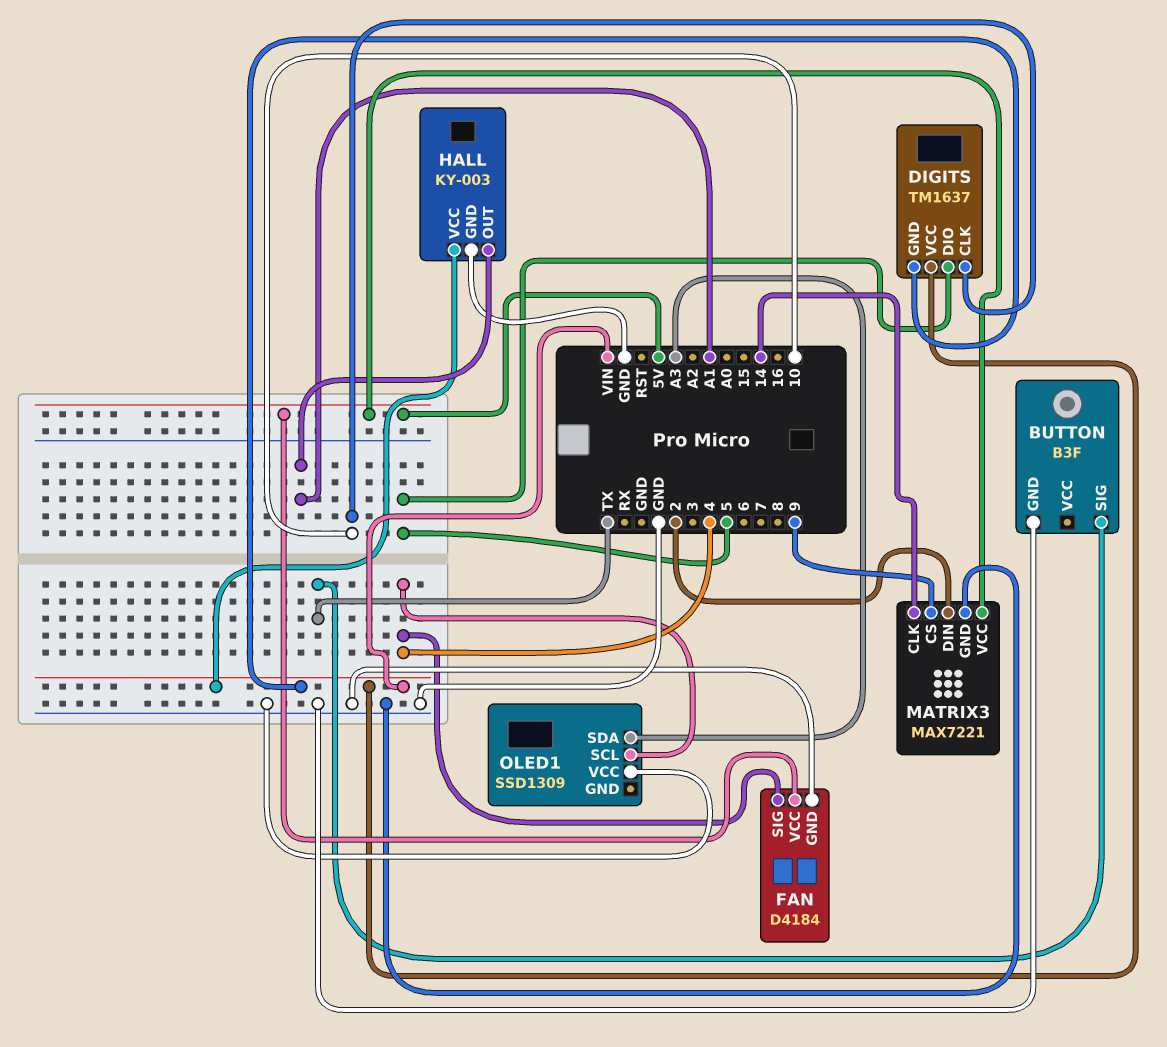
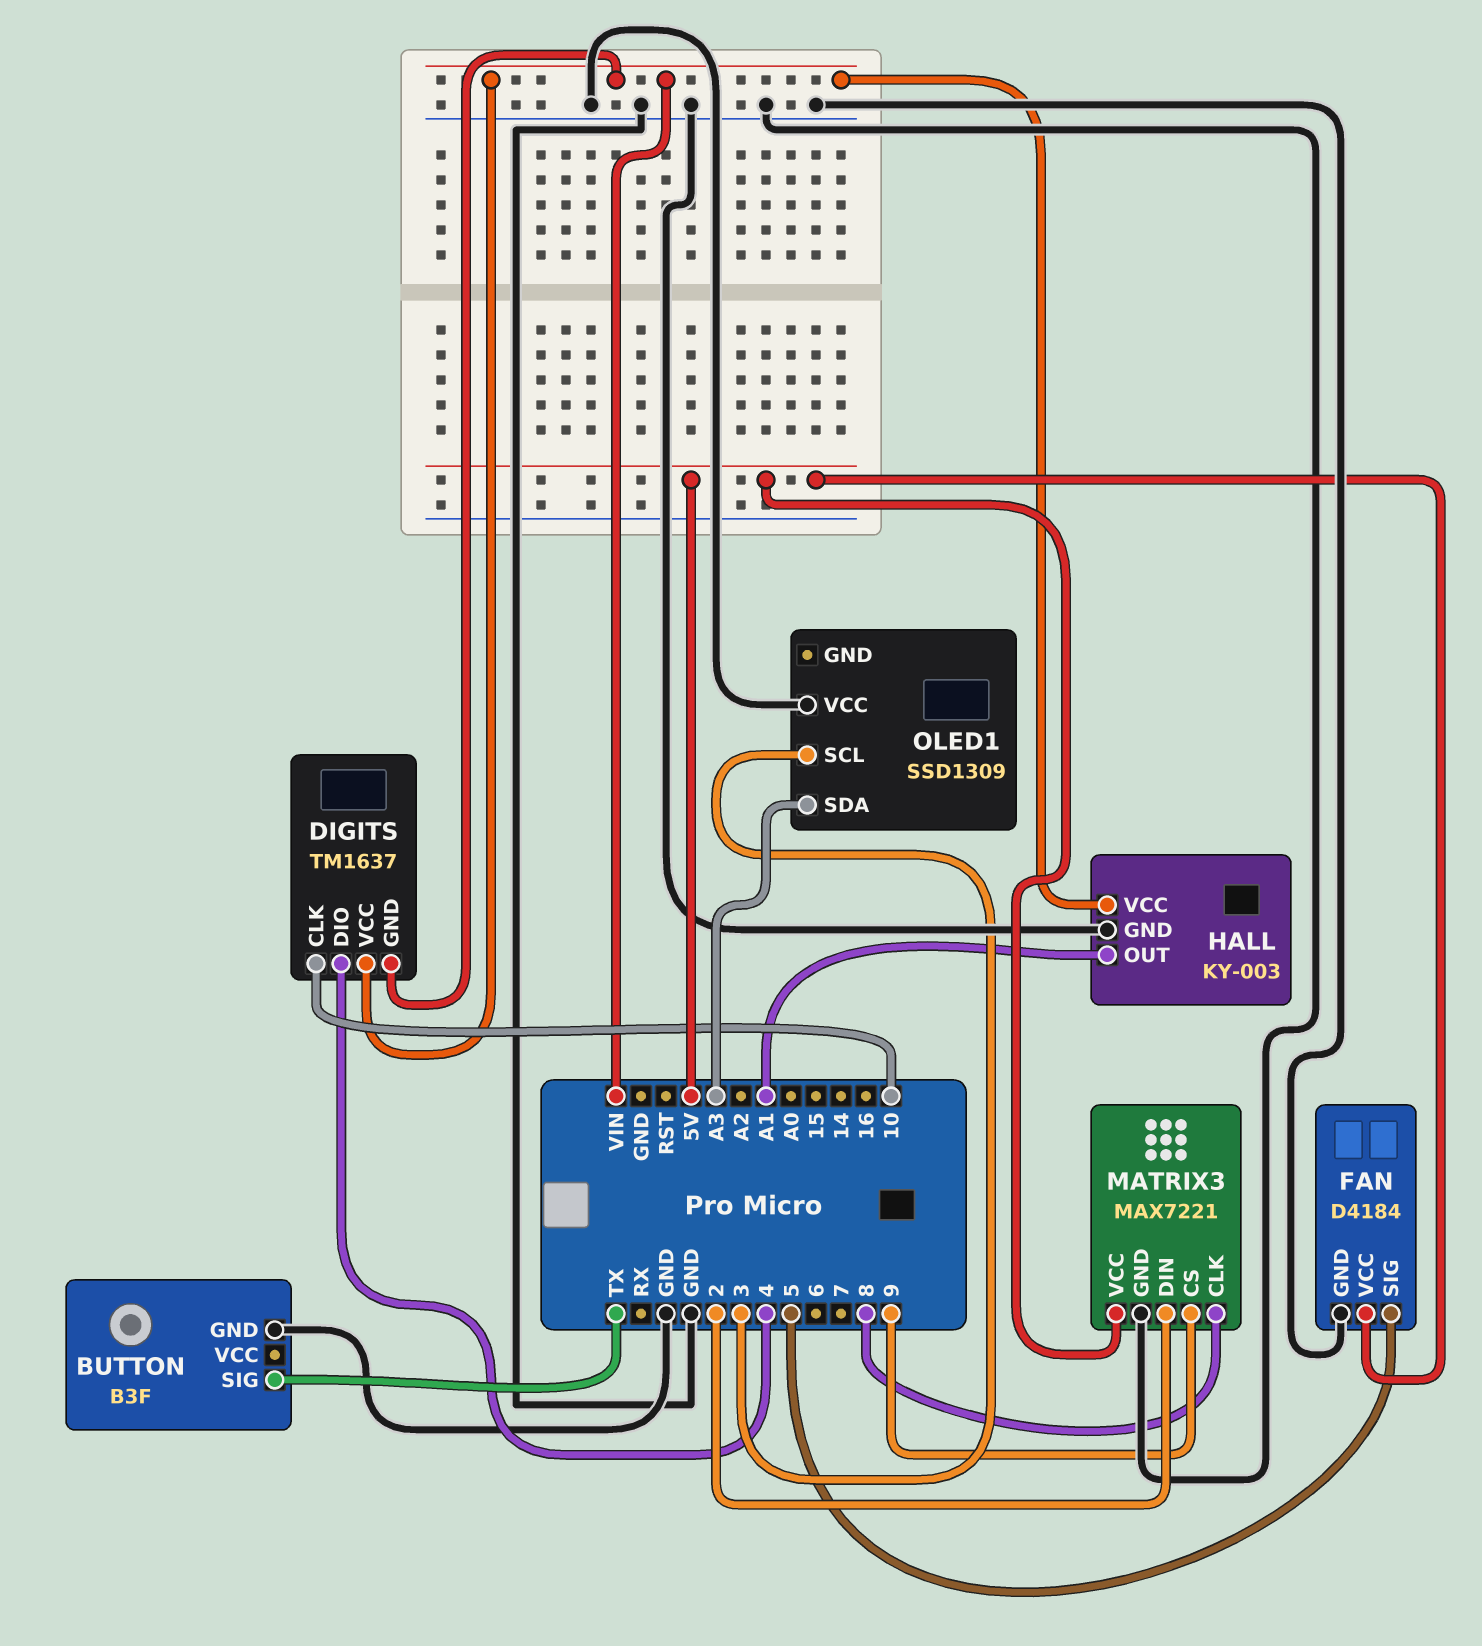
DIGITS pin DIO: 5 -> 4
FAN pin SIG: 4 -> 5
MATRIX3 pin CLK: 14 -> 8
OLED1 pin SCL: 4 -> 3

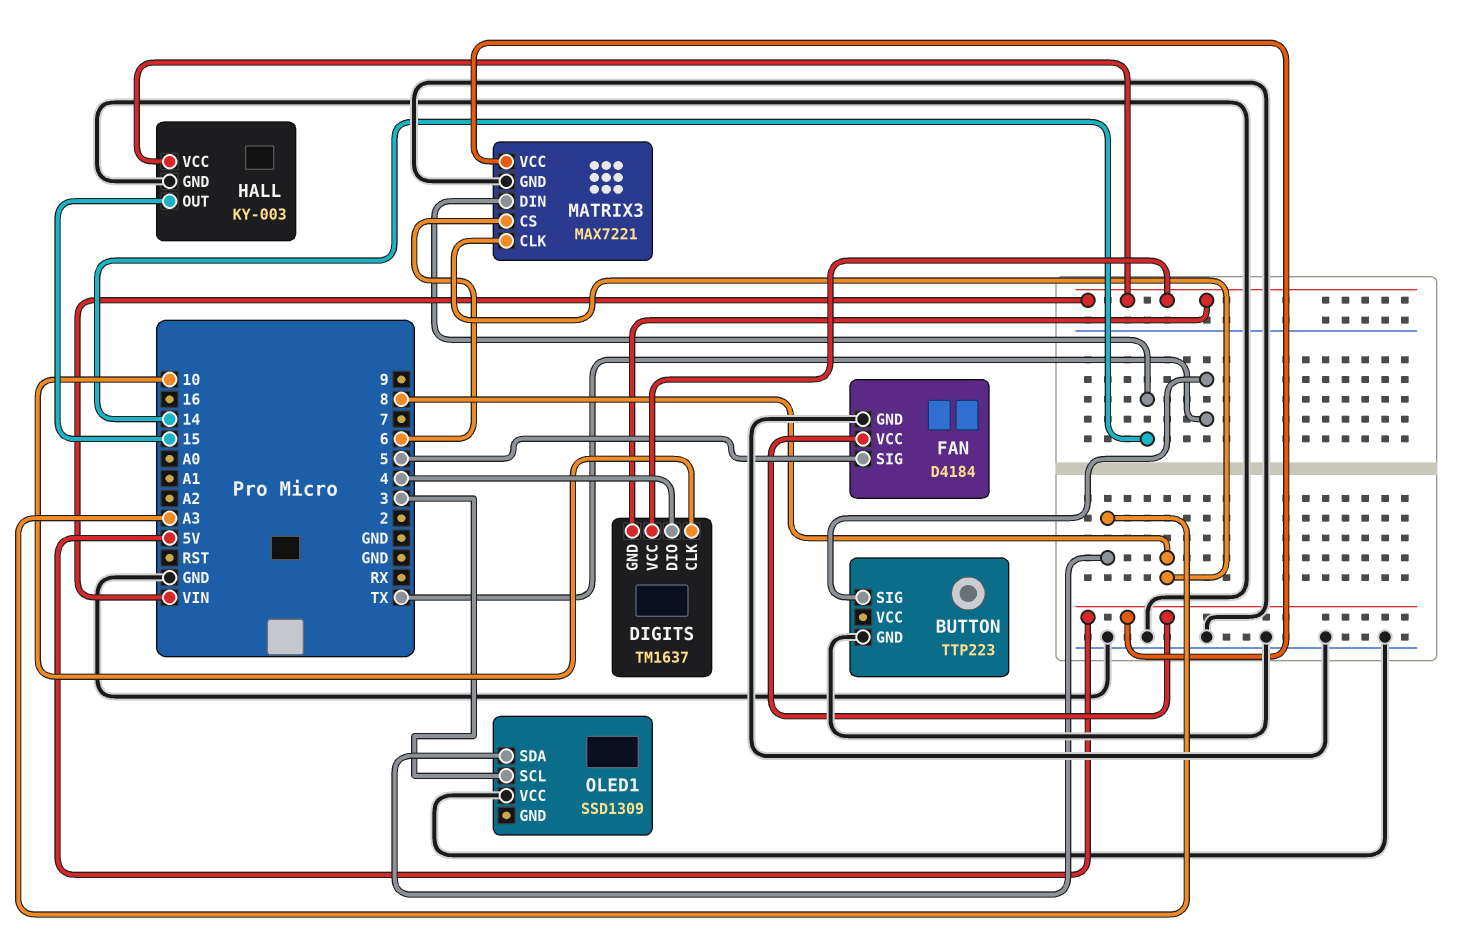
BUTTON: B3F -> TTP223
HALL pin OUT: A1 -> 15
MATRIX3 pin CS: 9 -> 6
MATRIX3 pin DIN: 2 -> 14

